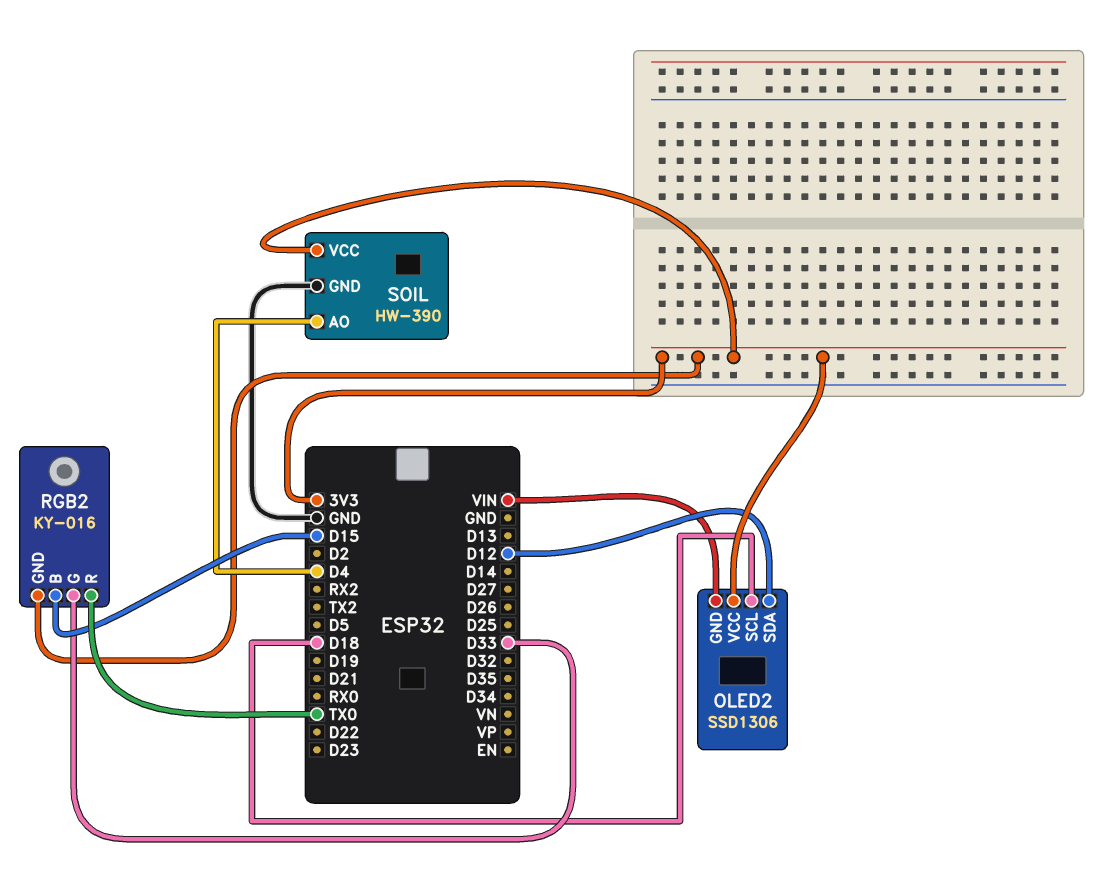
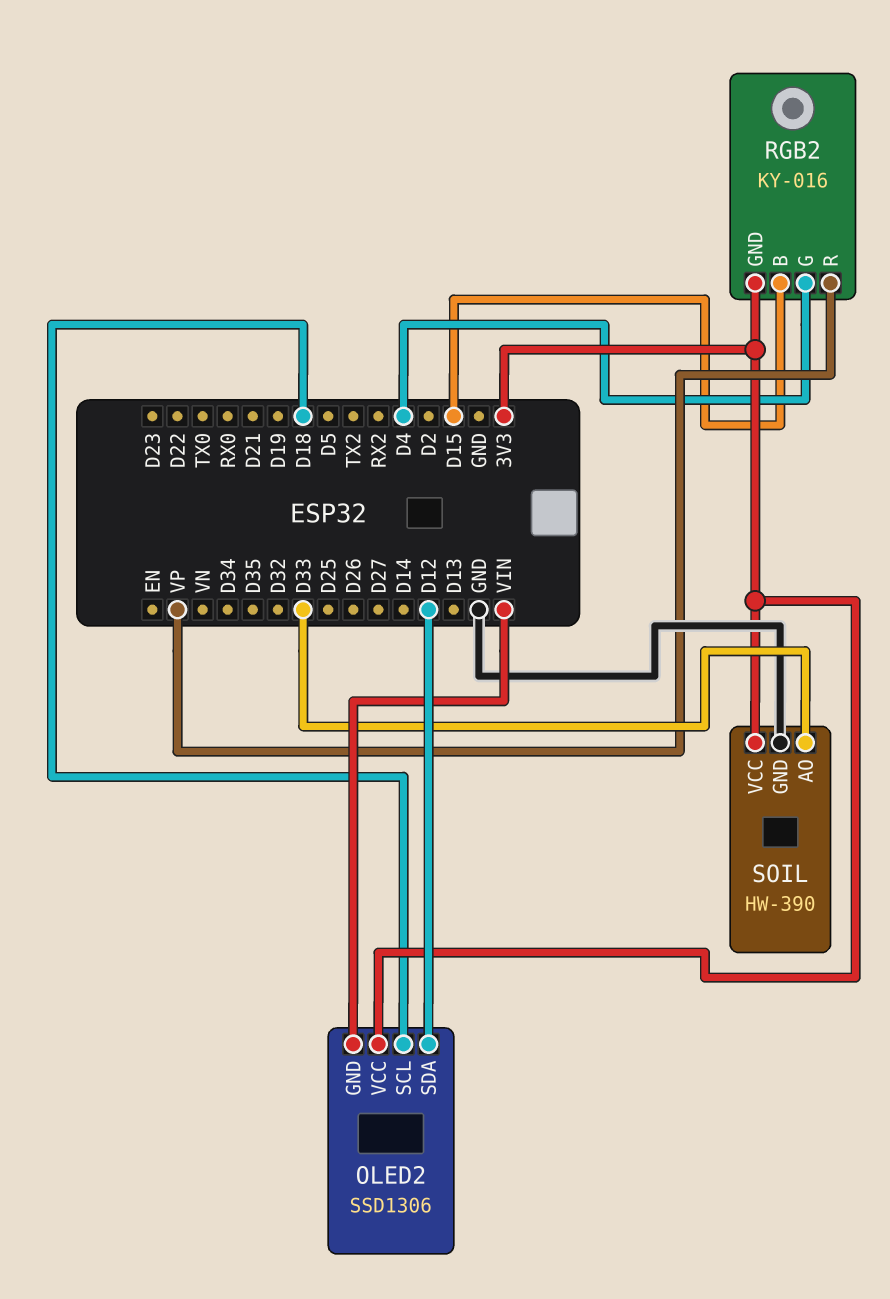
RGB2 pin G: D33 -> D4
RGB2 pin R: TX0 -> VP
SOIL pin AO: D4 -> D33

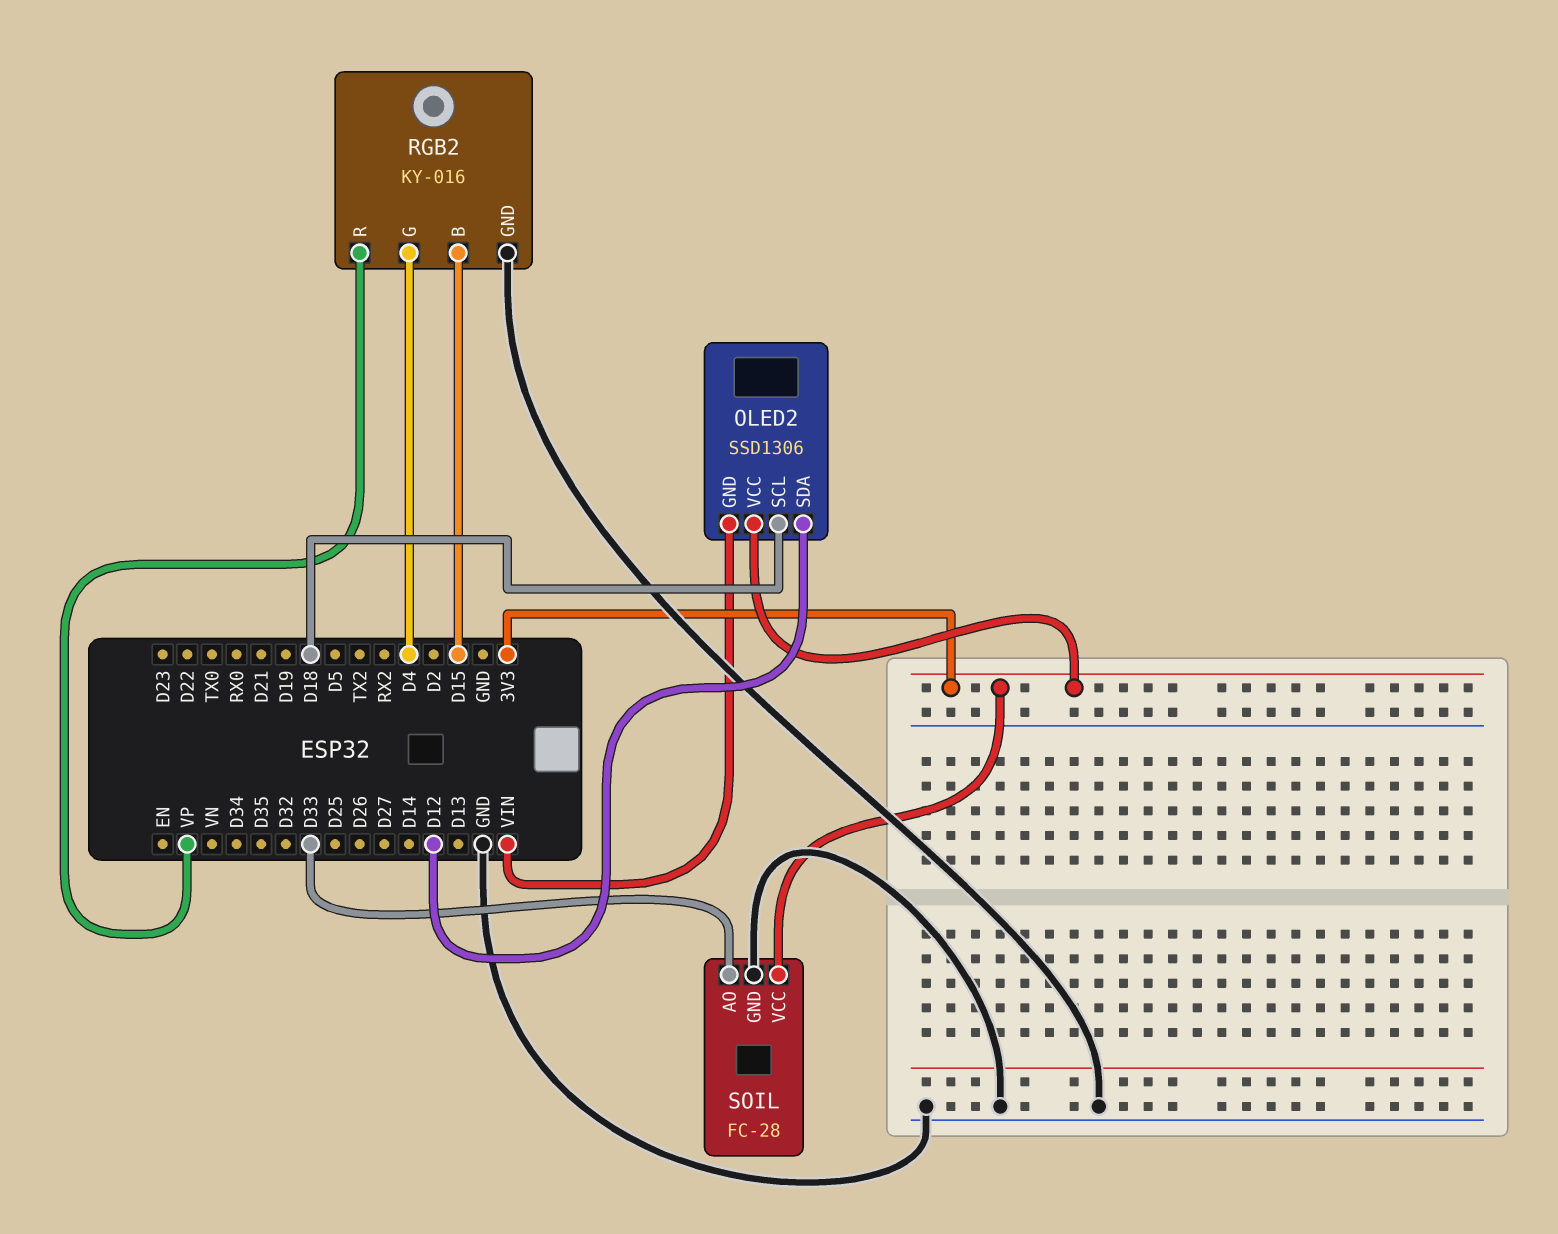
RGB2 pin GND: 3V3 -> GND
SOIL: HW-390 -> FC-28

